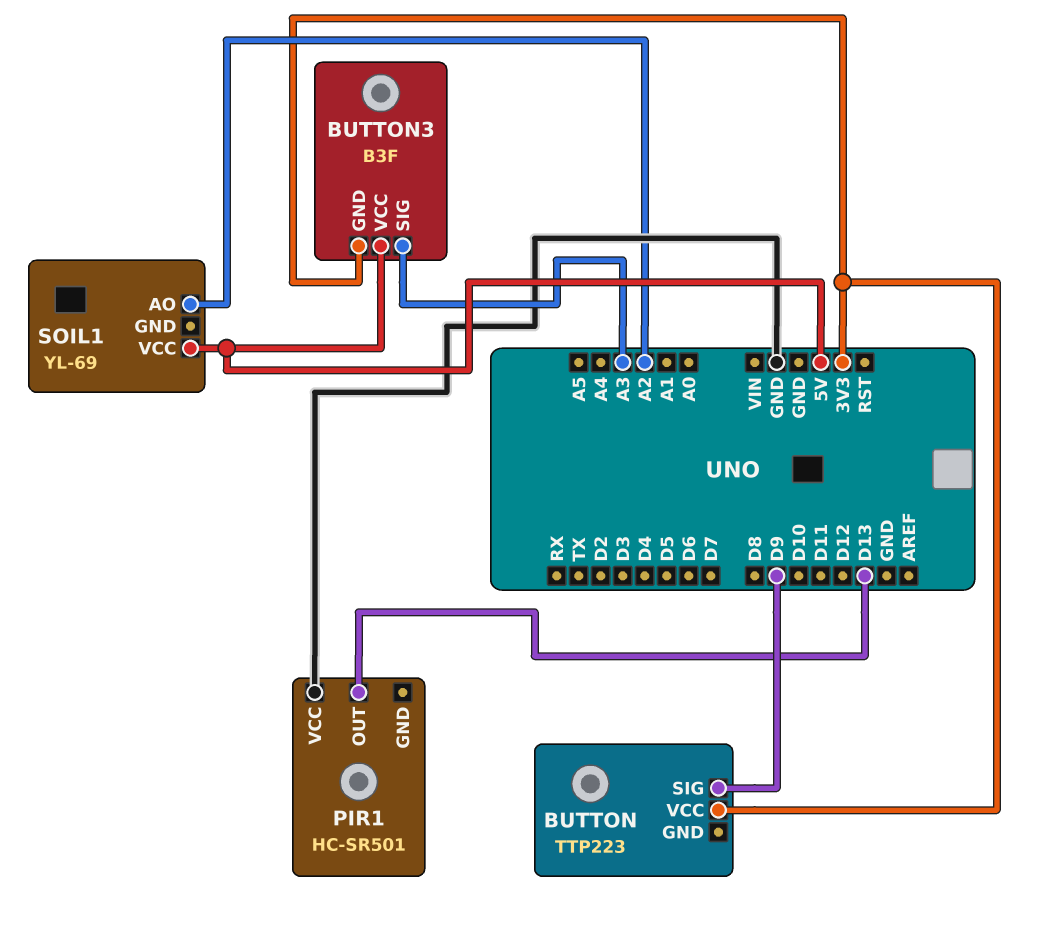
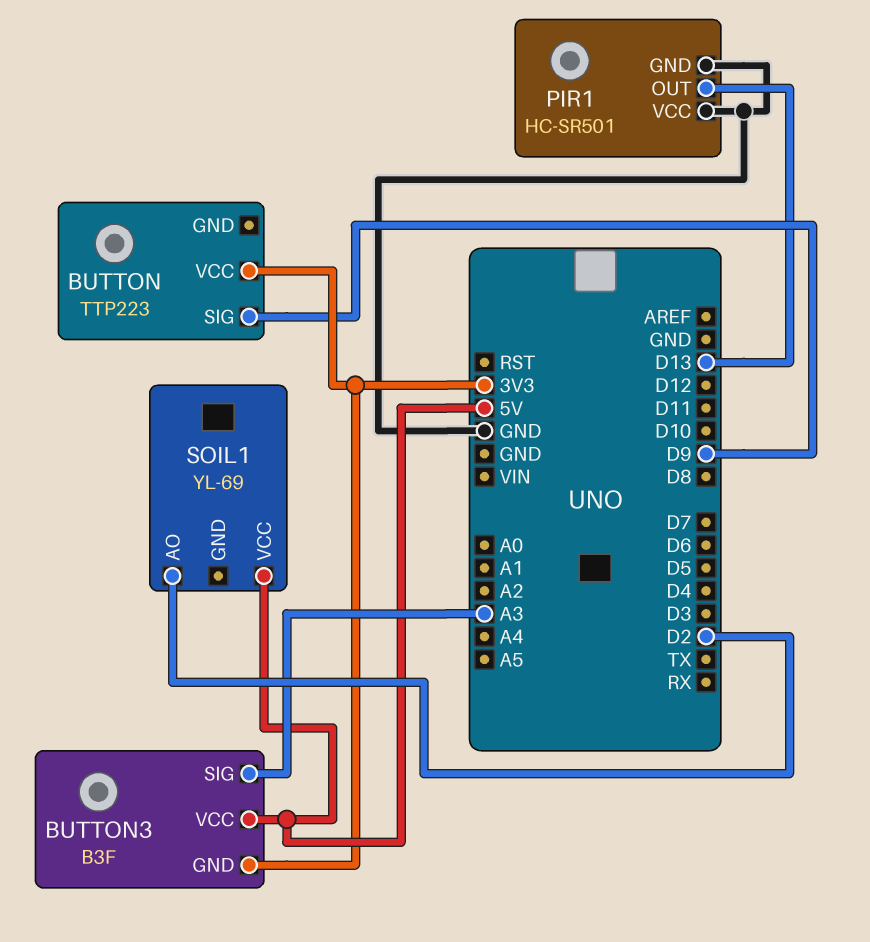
PIR1 pin GND: none -> GND
SOIL1 pin AO: A2 -> D2

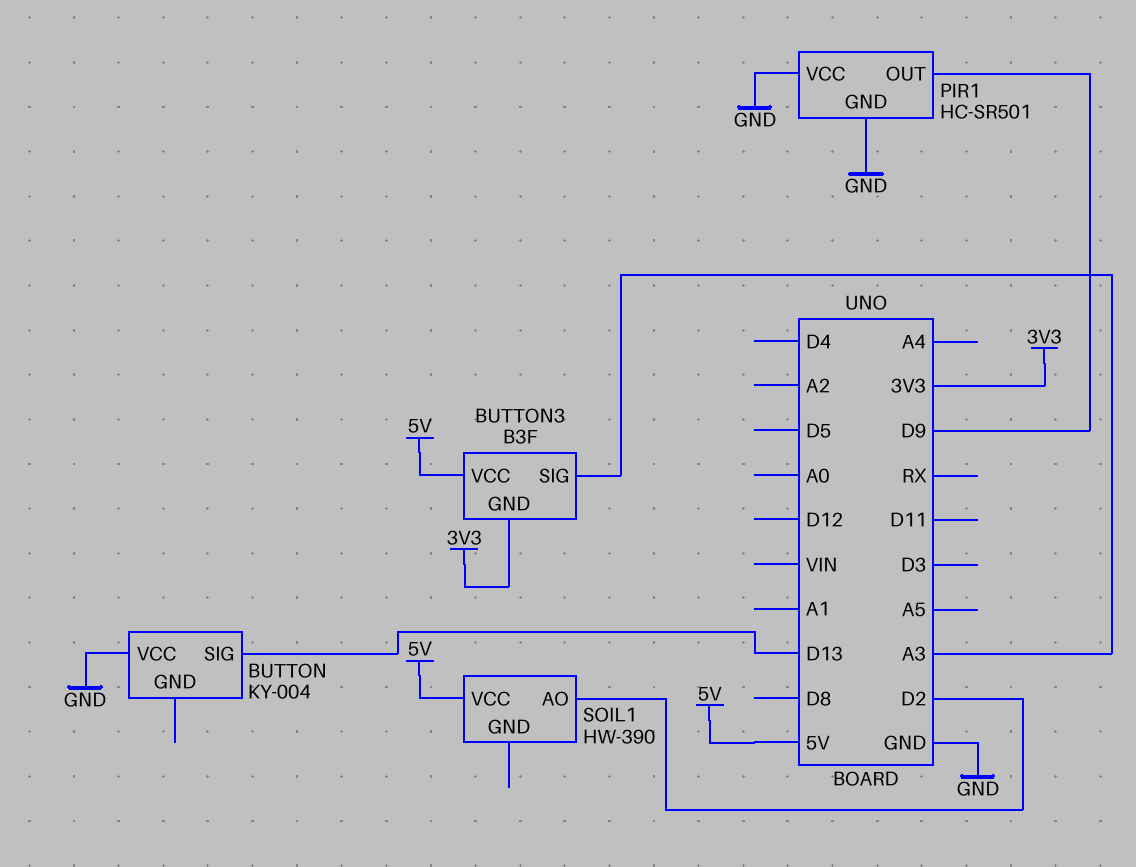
BUTTON: TTP223 -> KY-004
BUTTON pin SIG: D9 -> D13
BUTTON pin VCC: 3V3 -> GND
PIR1 pin OUT: D13 -> D9
SOIL1: YL-69 -> HW-390

